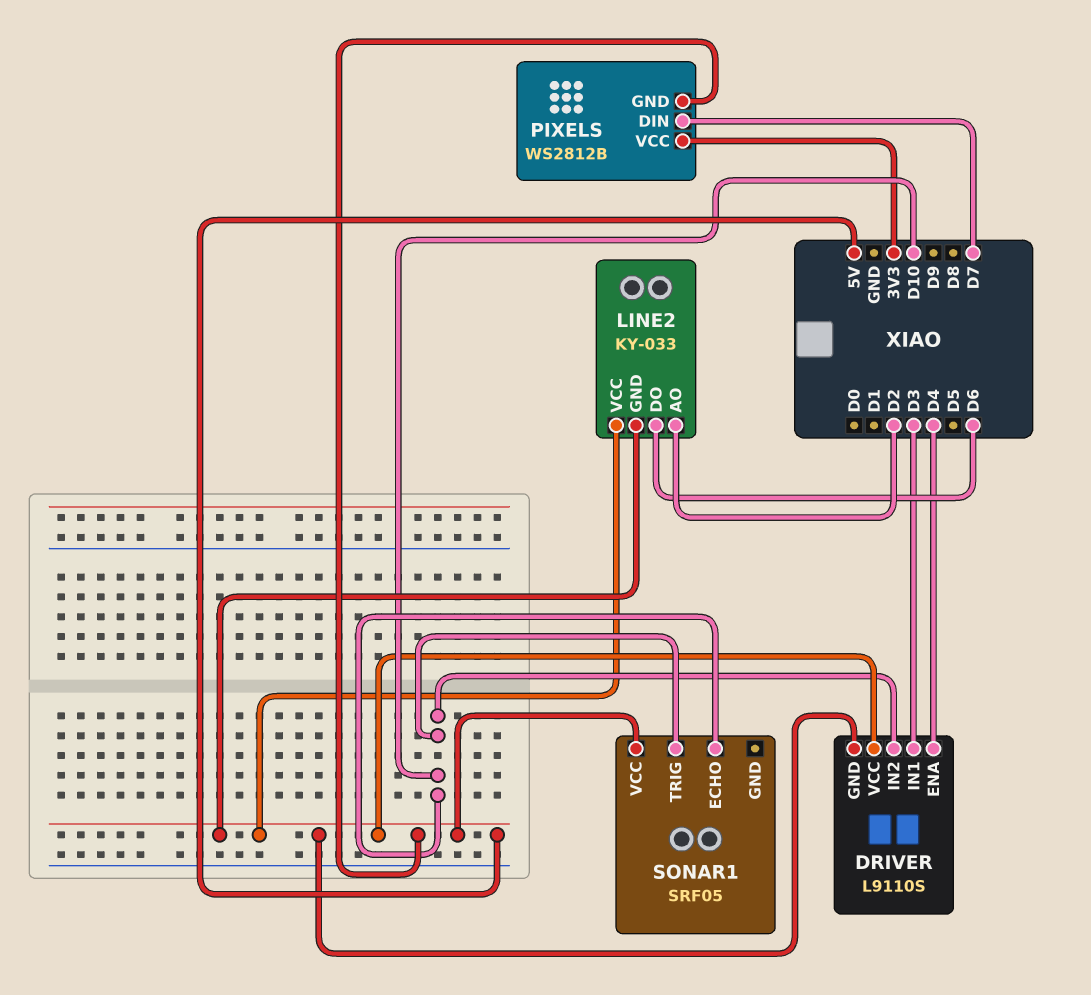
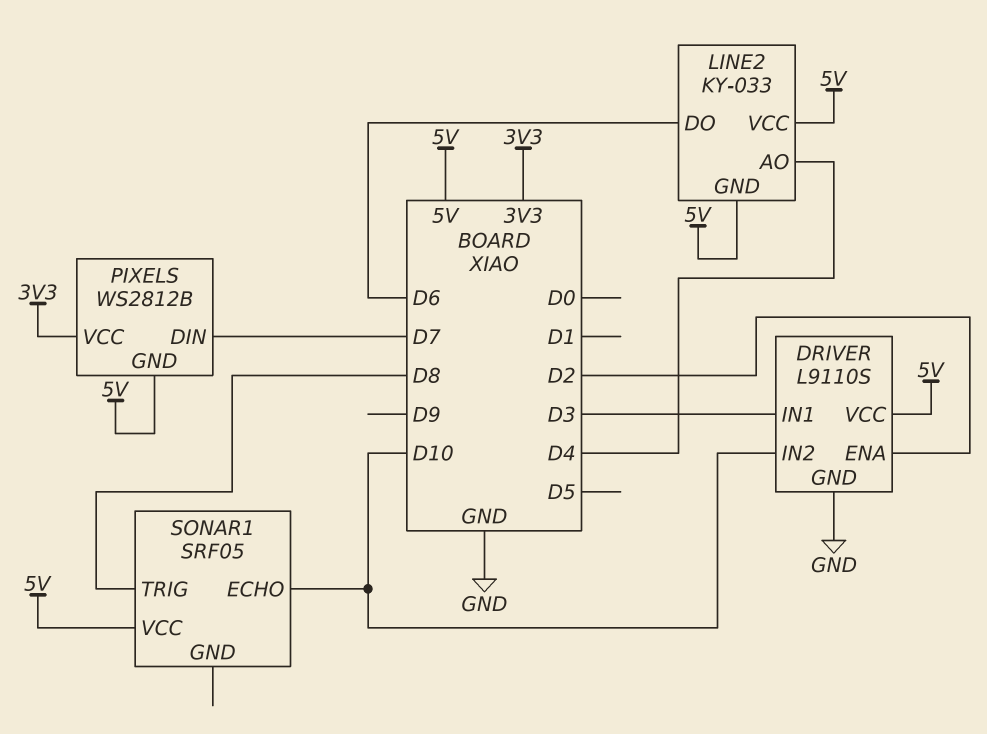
DRIVER pin ENA: D4 -> D2
DRIVER pin GND: 5V -> GND
LINE2 pin AO: D2 -> D4
SONAR1 pin TRIG: D10 -> D8

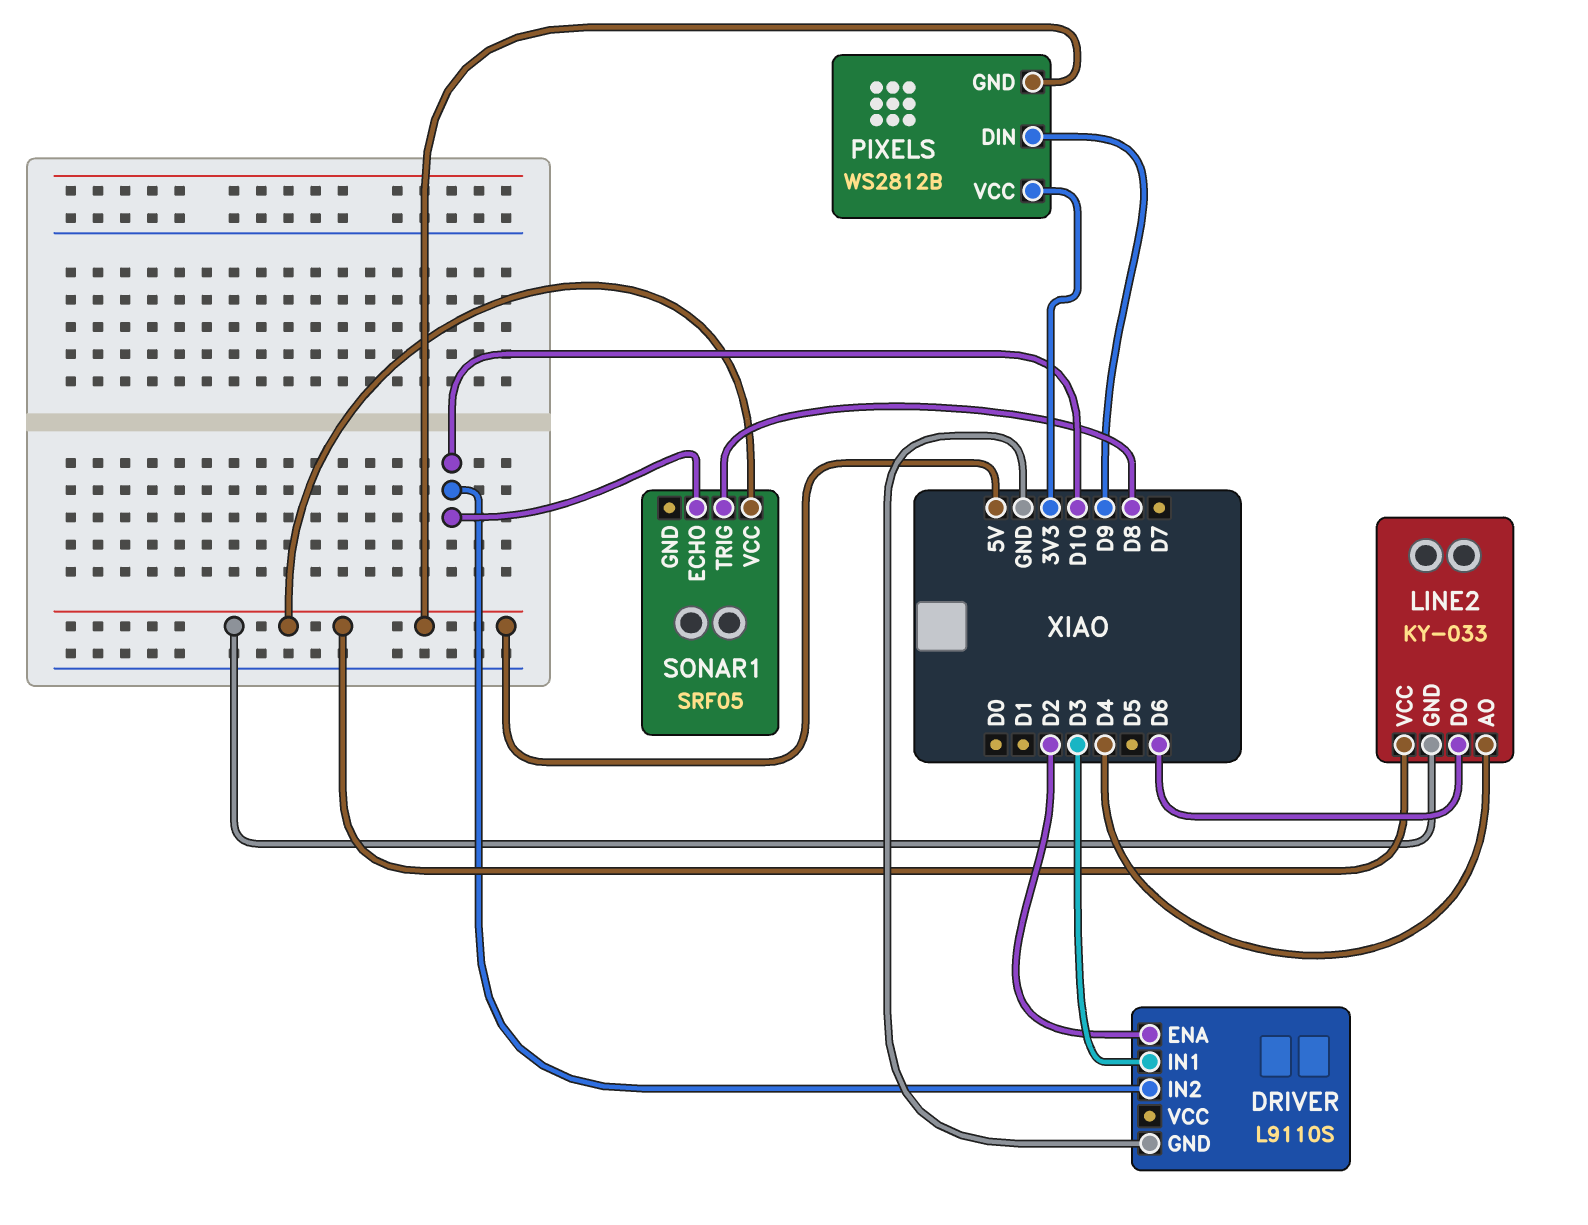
DRIVER pin VCC: 5V -> none
PIXELS pin DIN: D7 -> D9

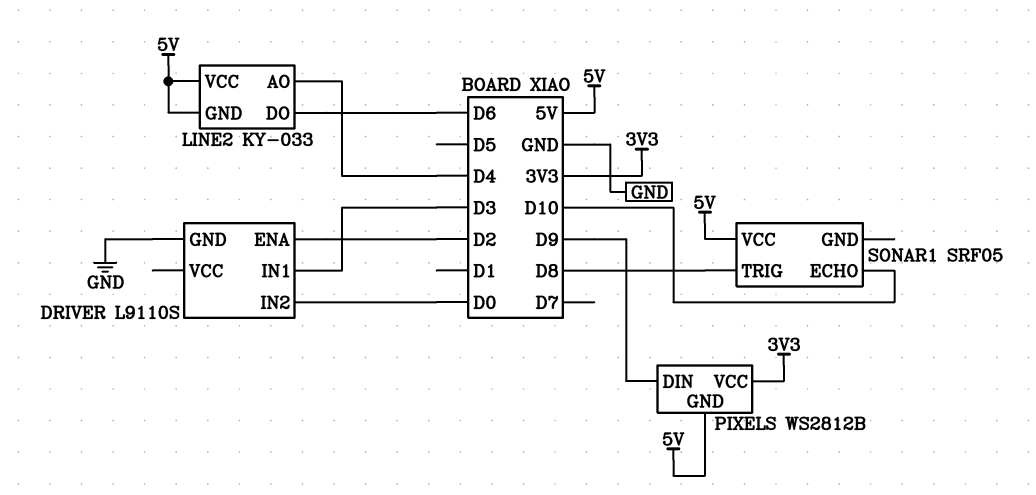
DRIVER pin IN2: D10 -> D0

